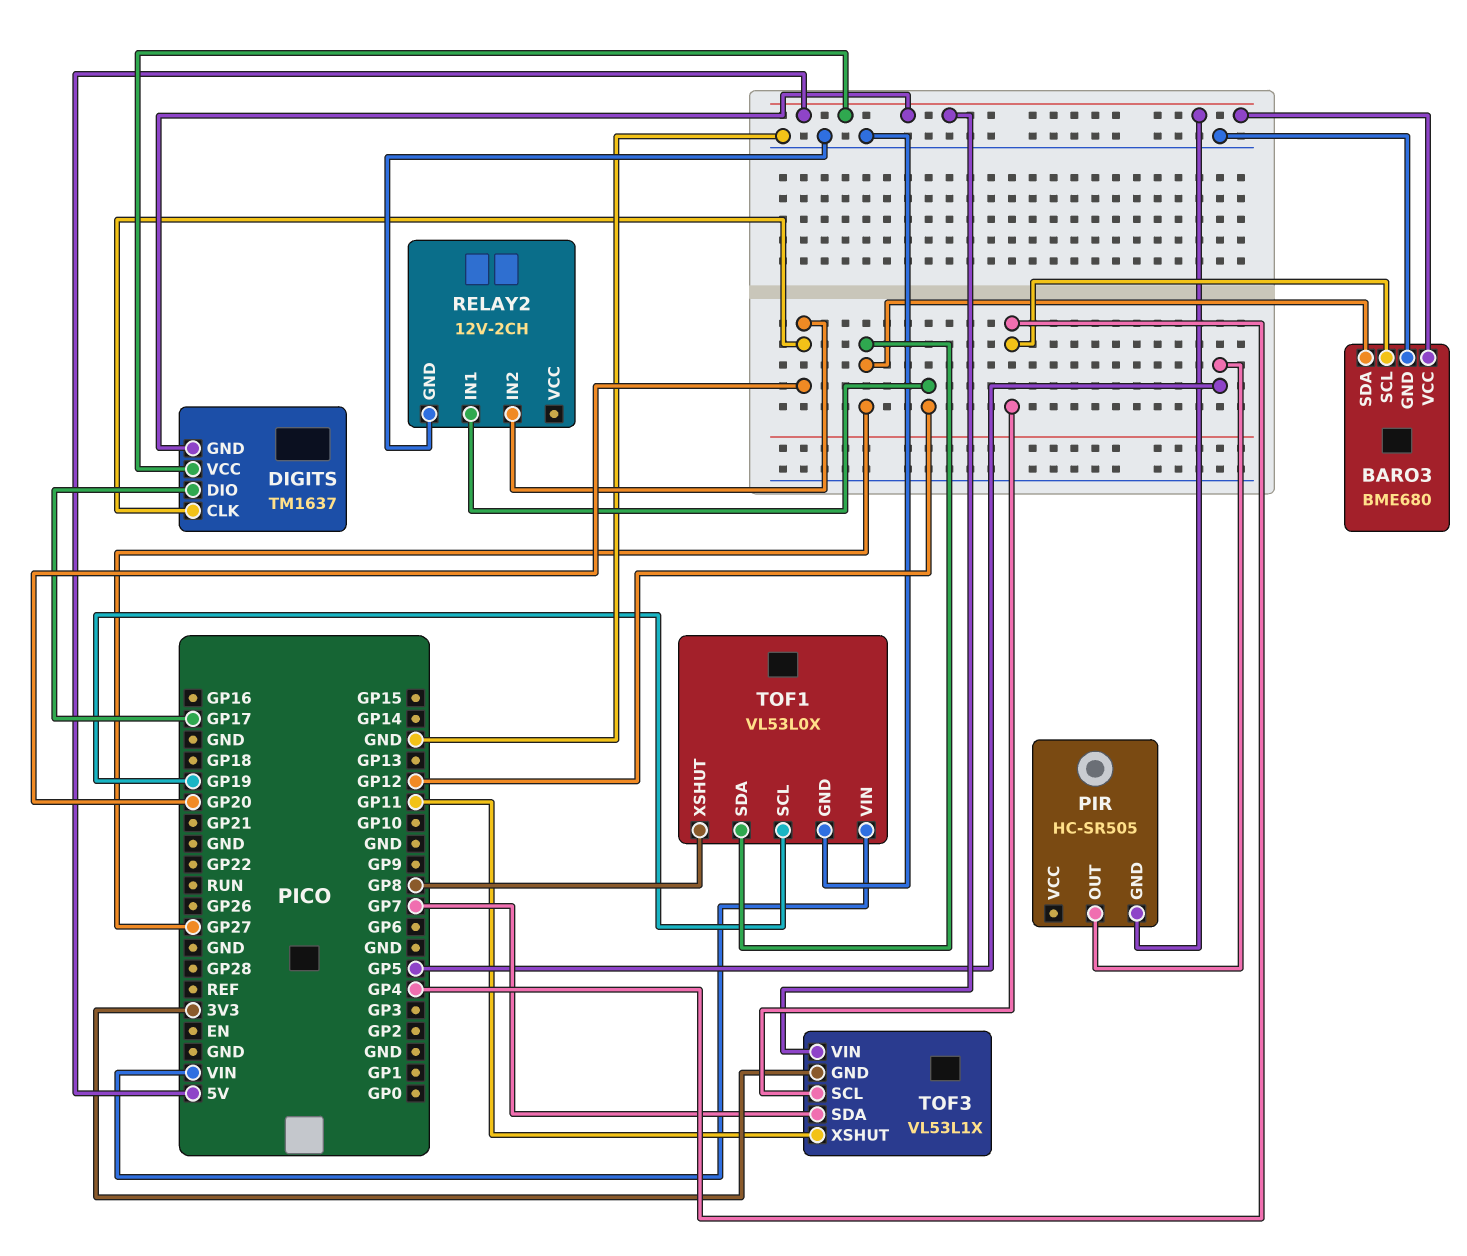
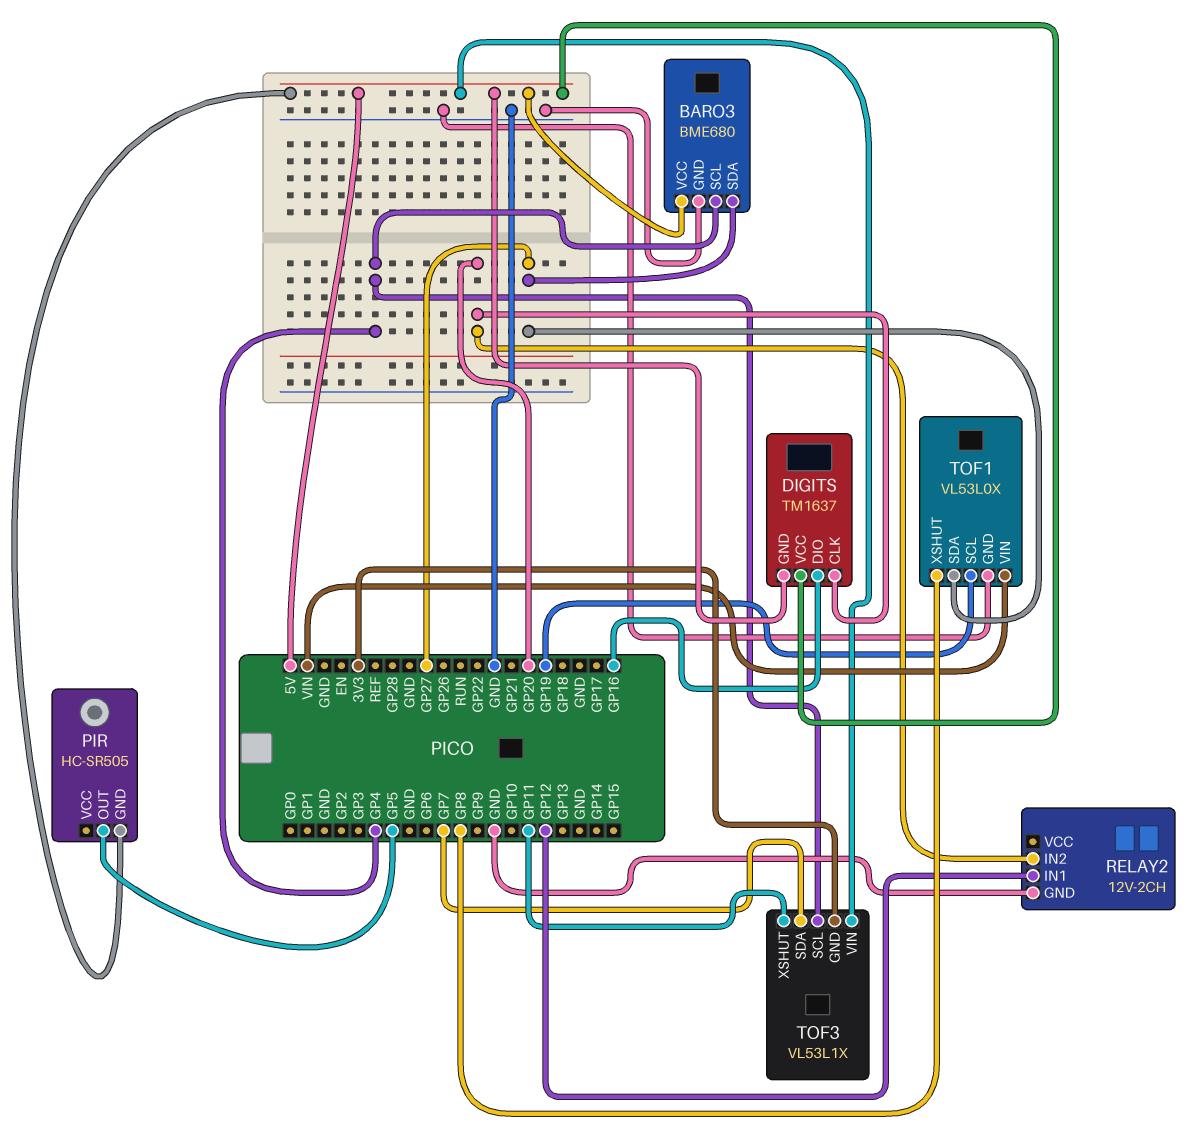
DIGITS pin DIO: GP17 -> GP16

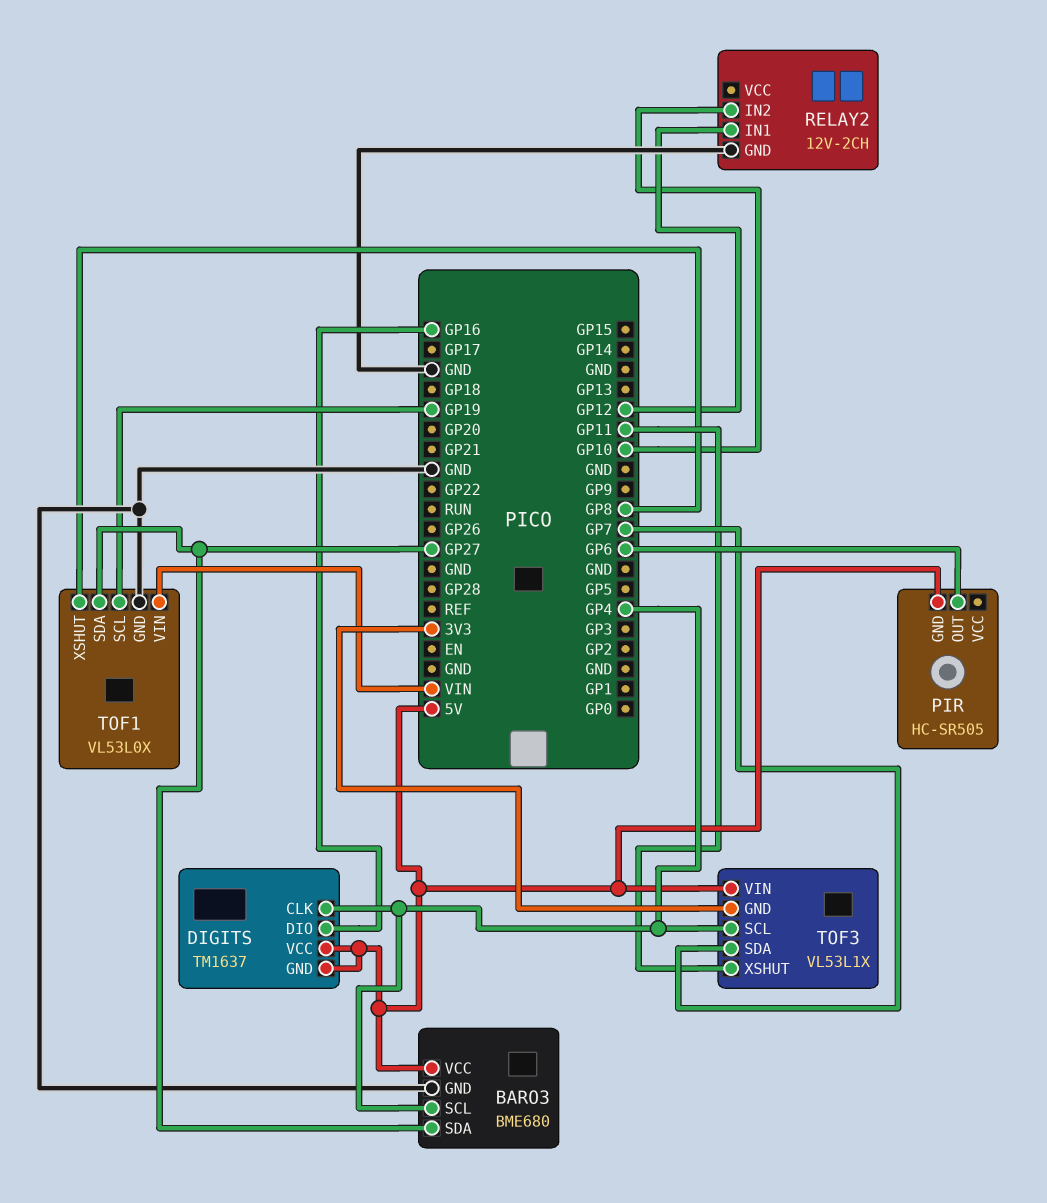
DIGITS pin CLK: GP20 -> GP4
PIR pin OUT: GP5 -> GP6
RELAY2 pin IN2: GP20 -> GP10

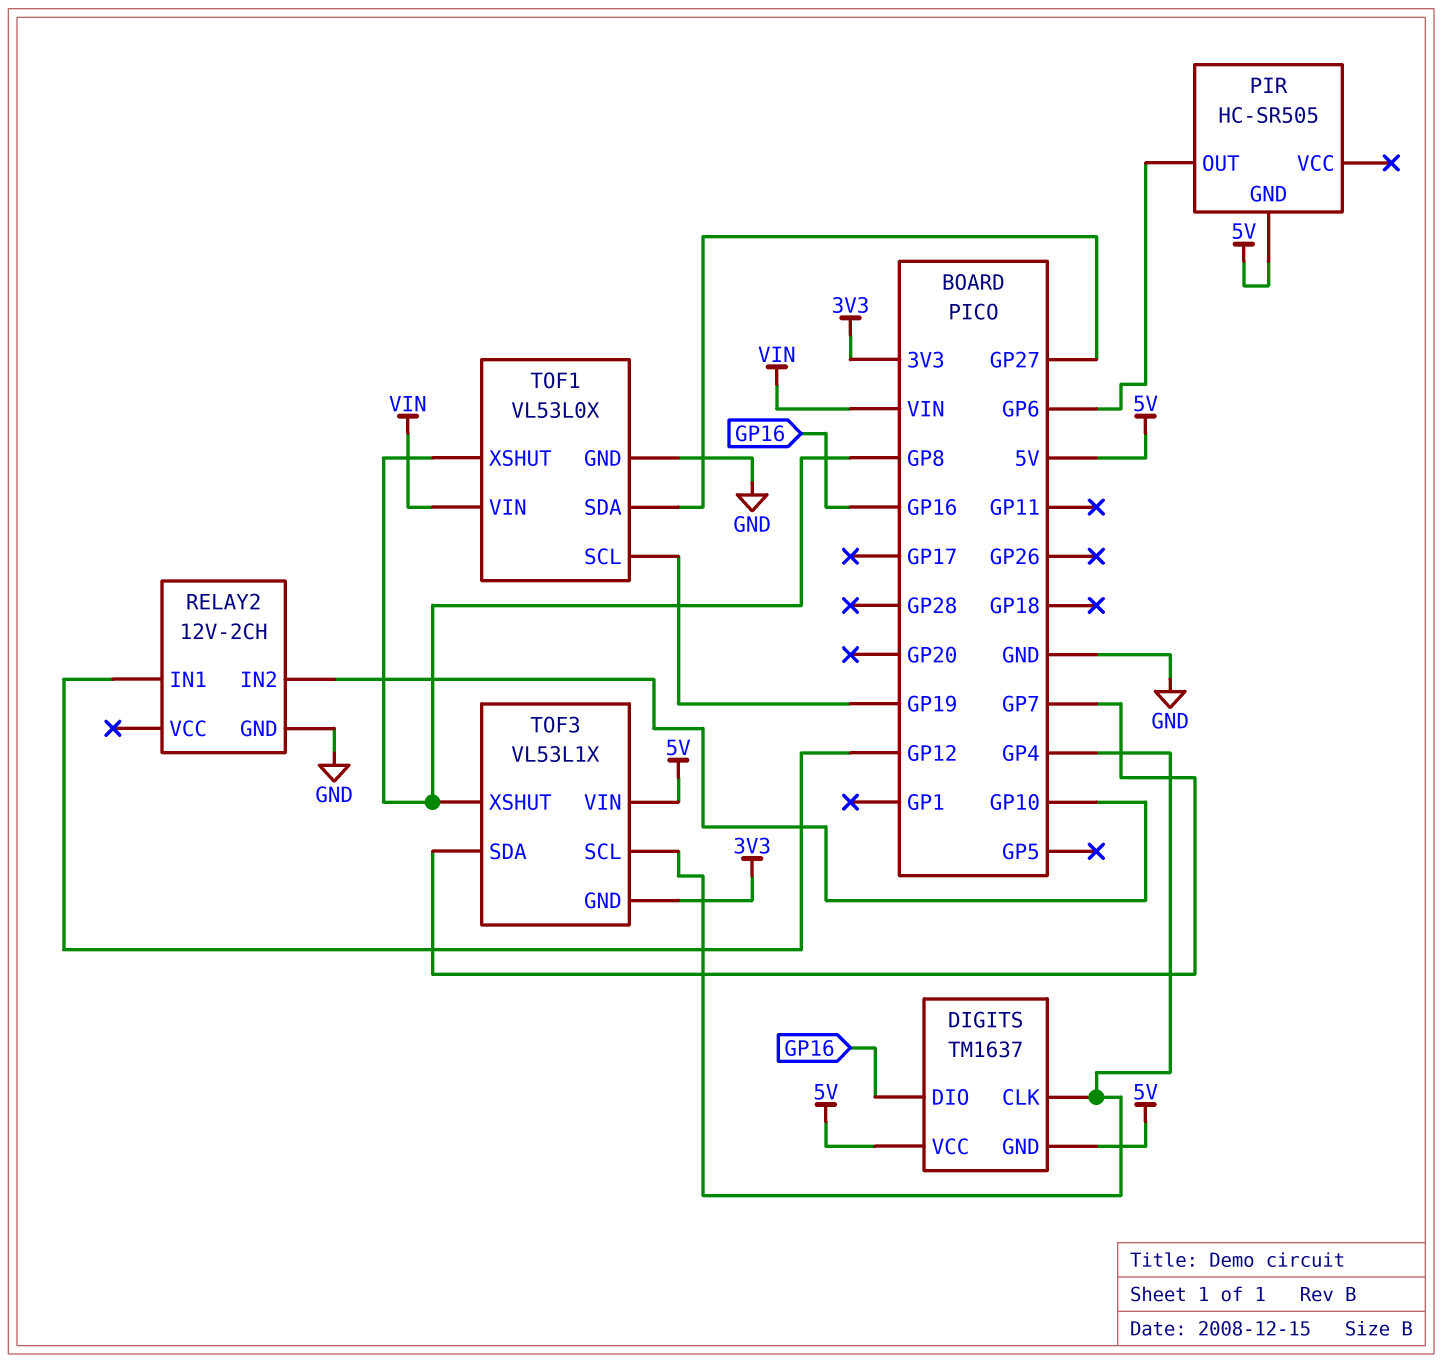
BARO3: BME680 -> none
BARO3 pin GND: GND -> none
BARO3 pin SCL: GP4 -> none
BARO3 pin SDA: GP27 -> none
BARO3 pin VCC: 5V -> none
TOF3 pin XSHUT: GP11 -> GP8

